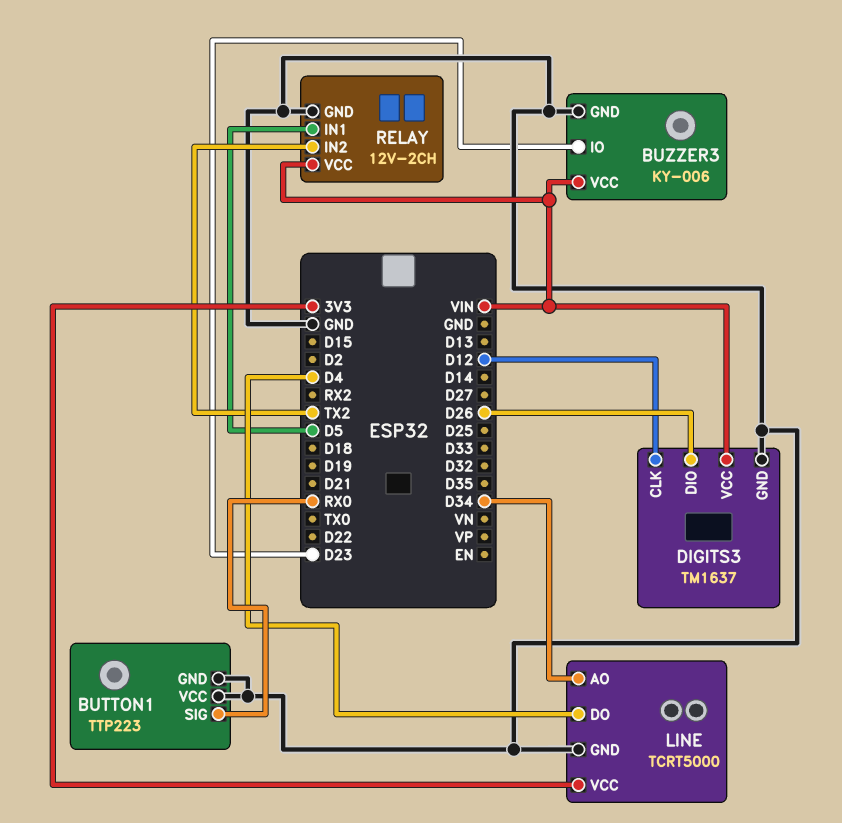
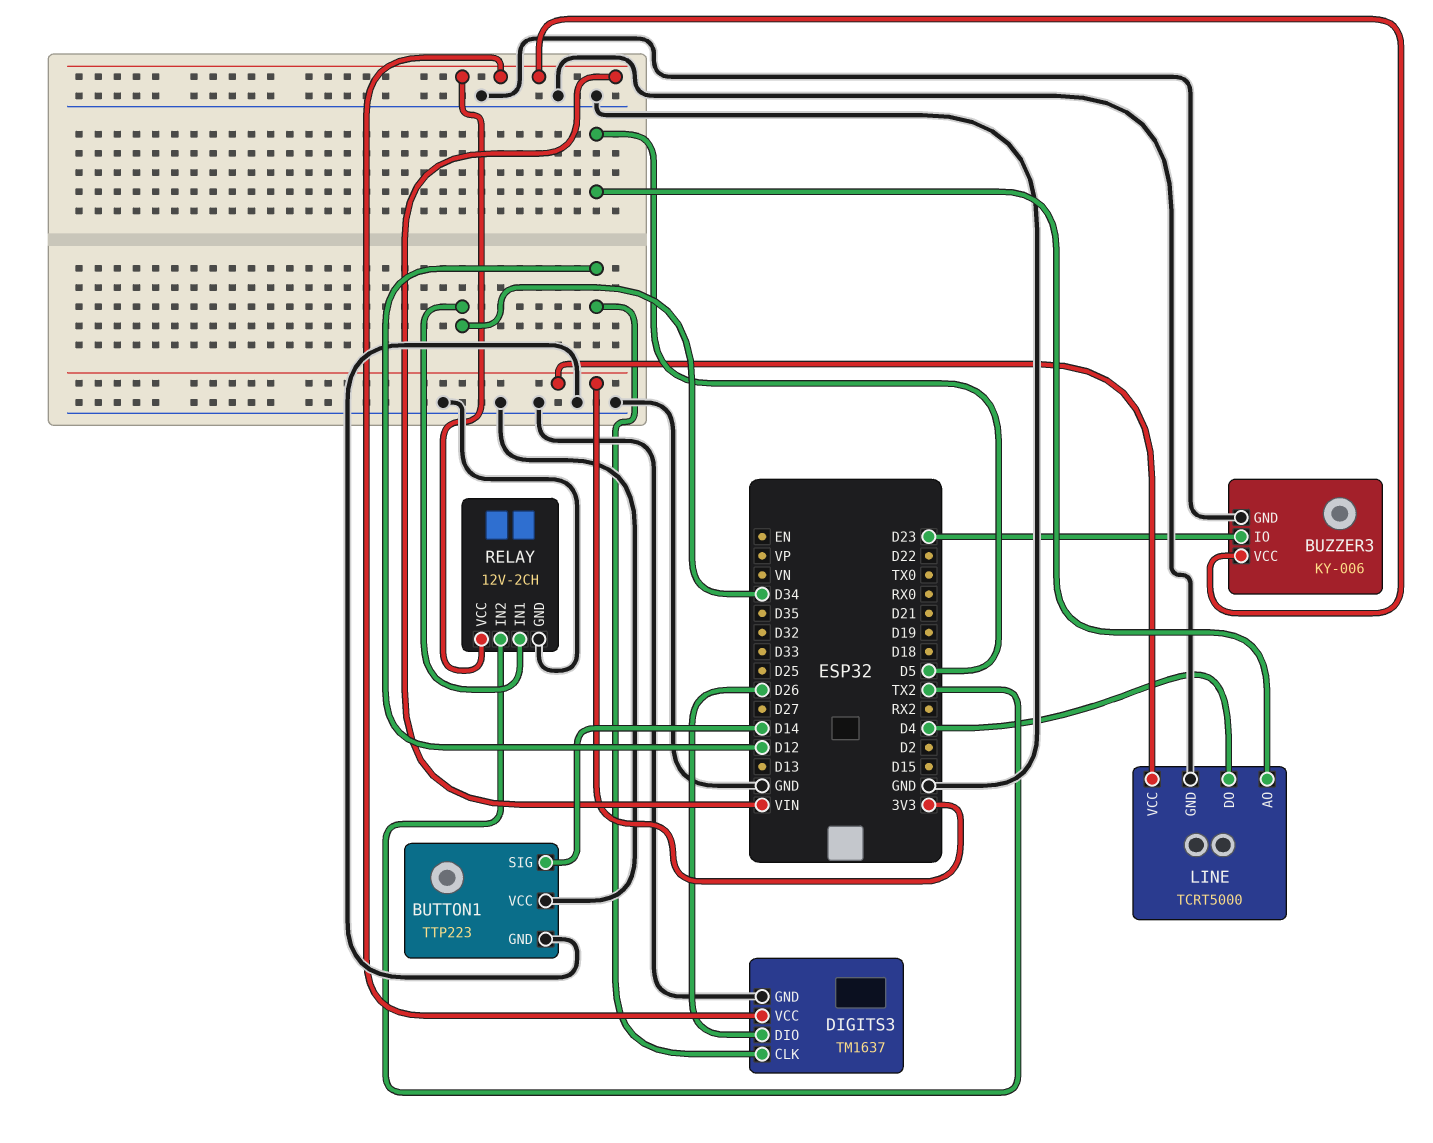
BUTTON1 pin SIG: RX0 -> D14
LINE pin AO: D34 -> D5
RELAY pin IN1: D5 -> D34

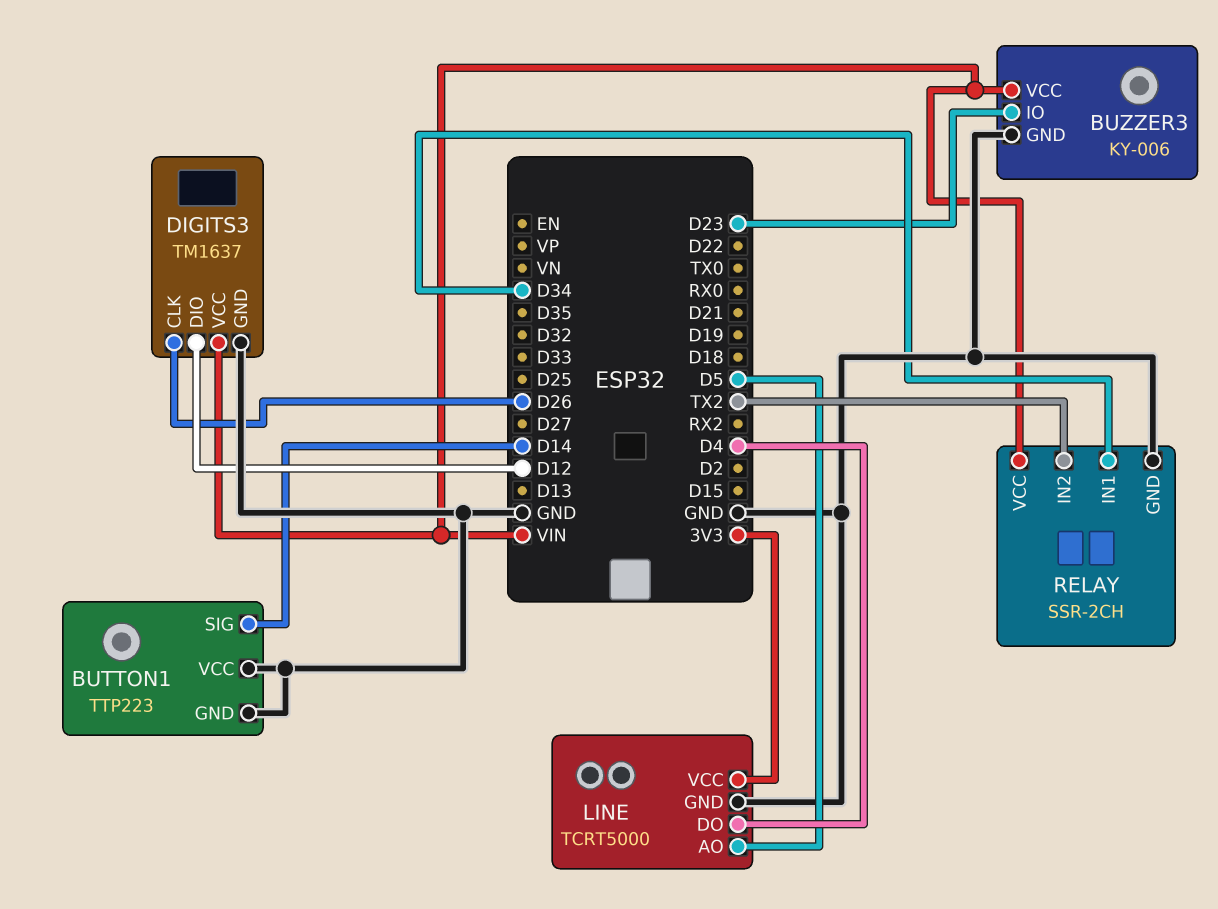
DIGITS3 pin CLK: D12 -> D26
DIGITS3 pin DIO: D26 -> D12
RELAY: 12V-2CH -> SSR-2CH

